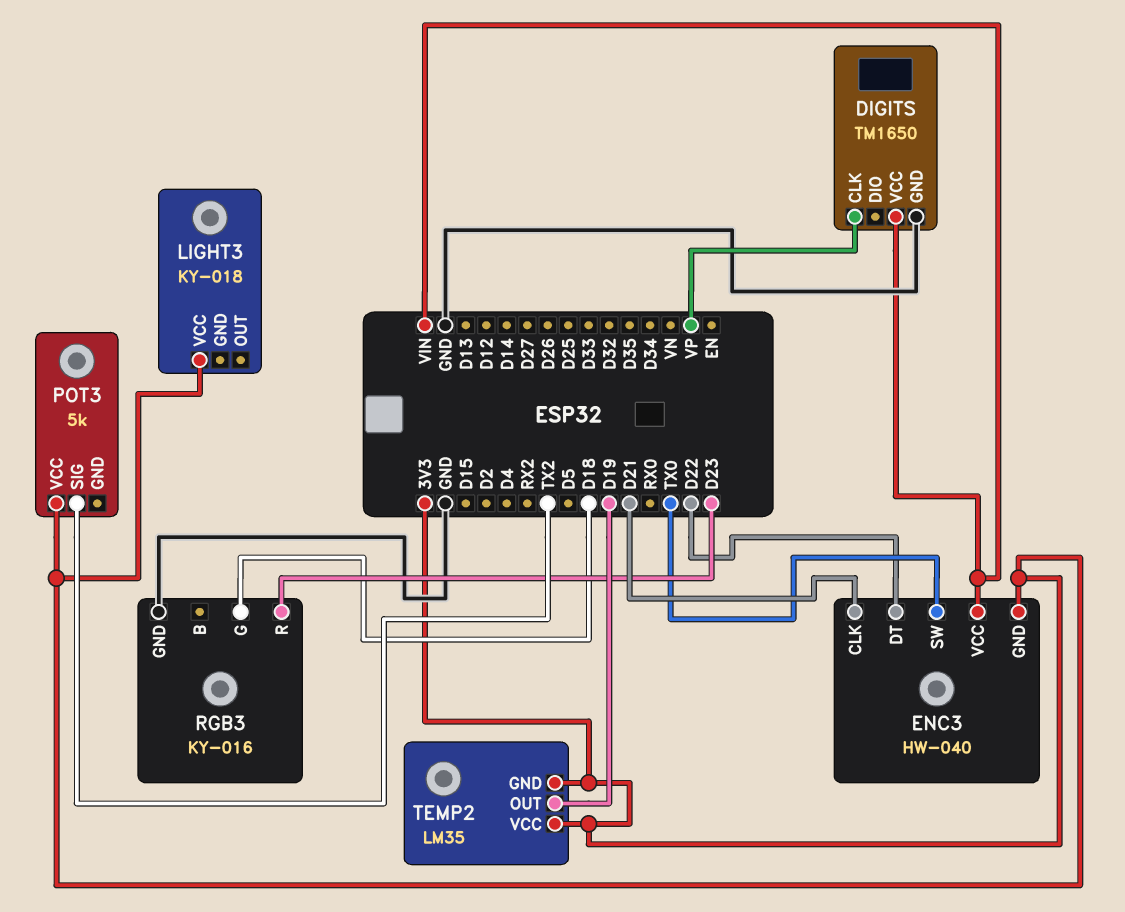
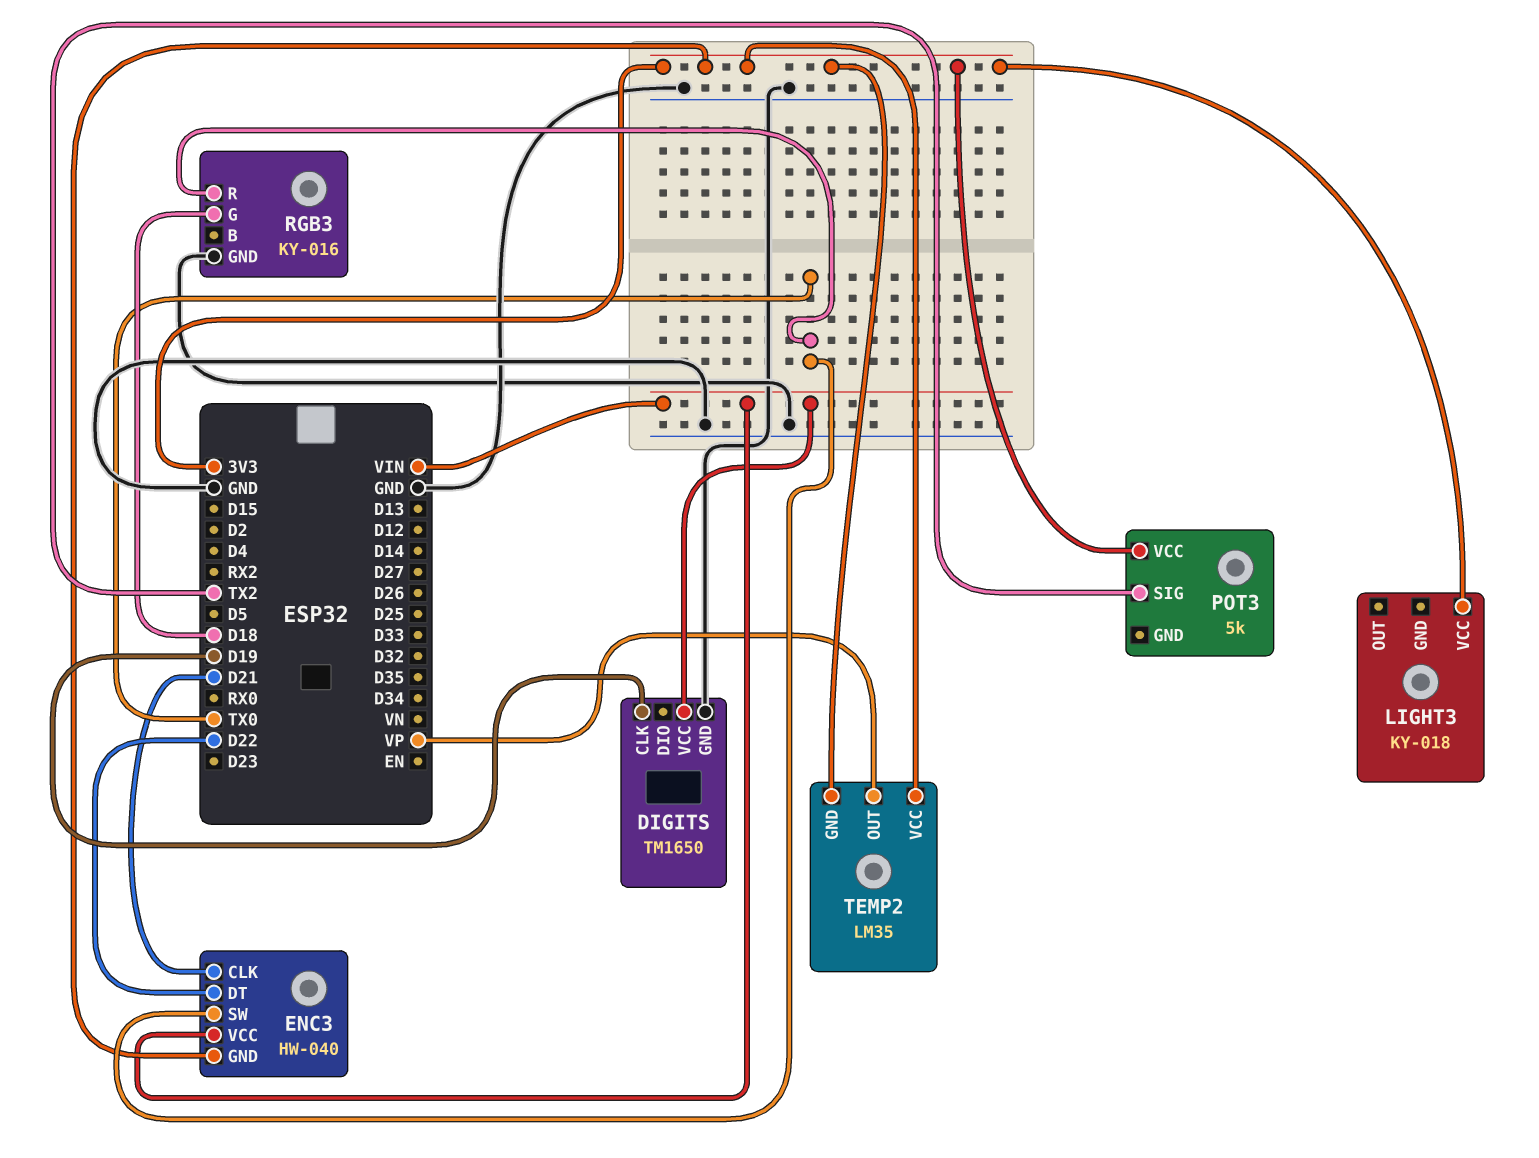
DIGITS pin CLK: VP -> D19
RGB3 pin R: D23 -> TX0
TEMP2 pin OUT: D19 -> VP

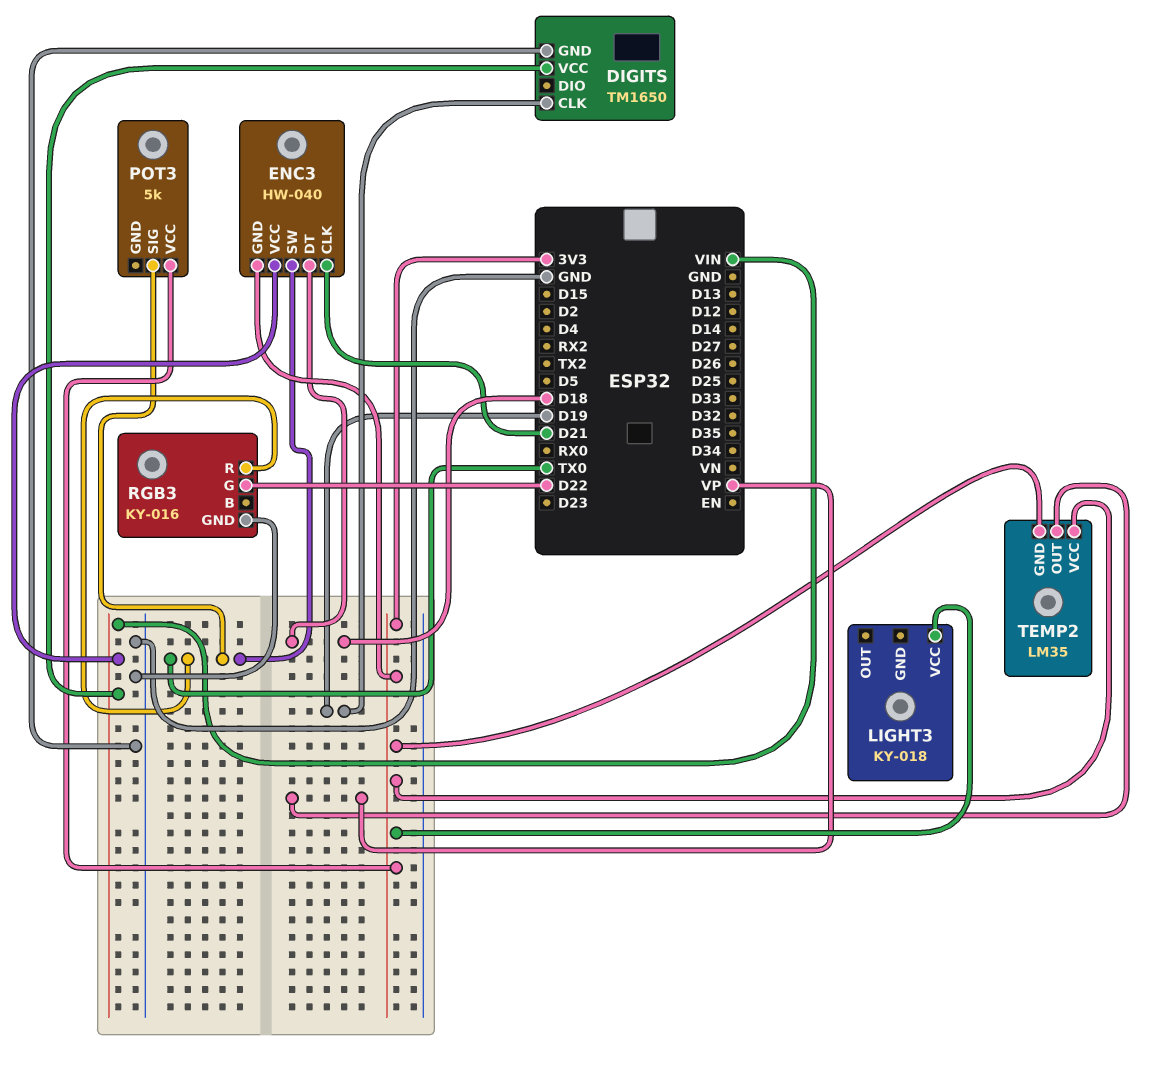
ENC3 pin DT: D22 -> D18
POT3 pin SIG: TX2 -> TX0
RGB3 pin G: D18 -> D22

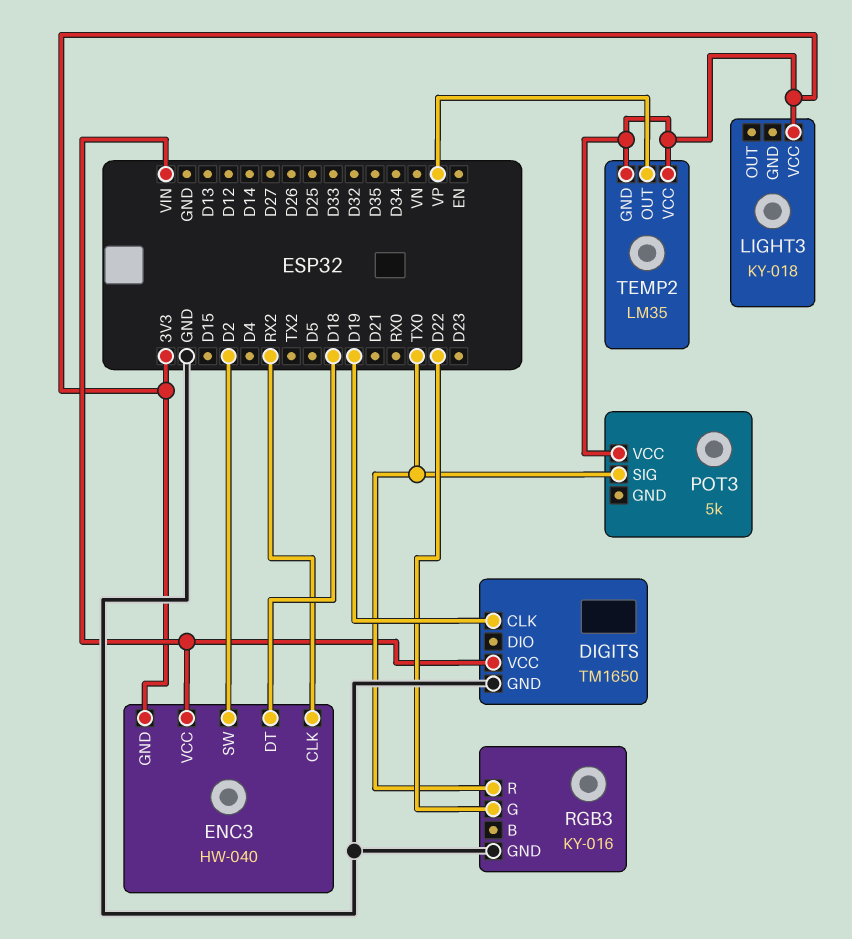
ENC3 pin CLK: D21 -> RX2
ENC3 pin SW: TX0 -> D2

